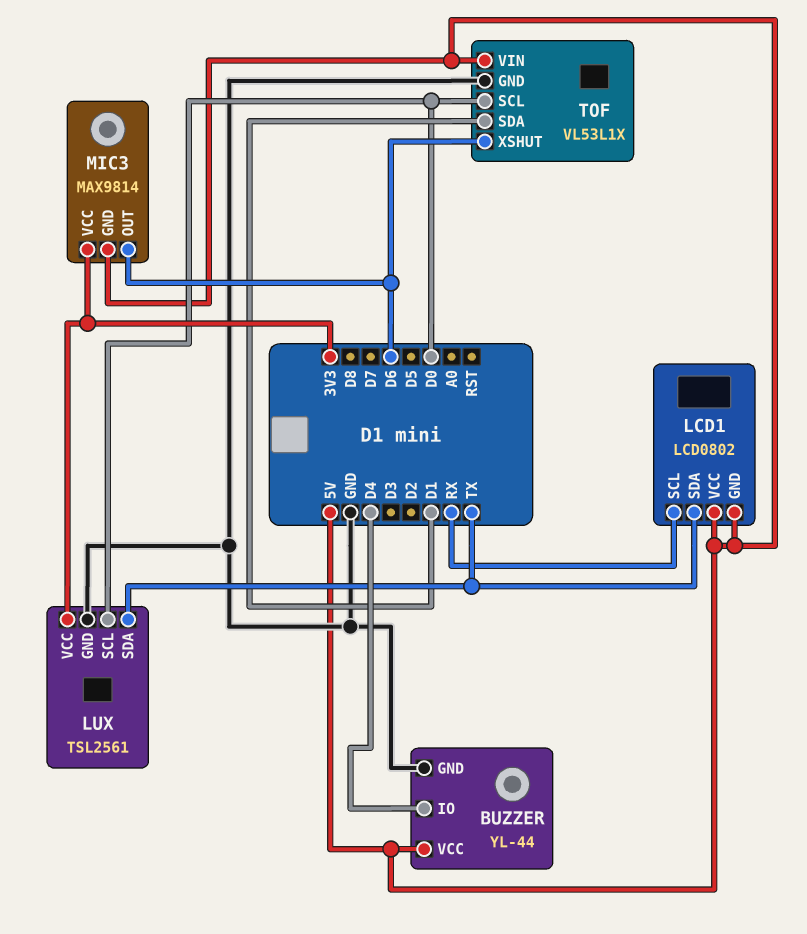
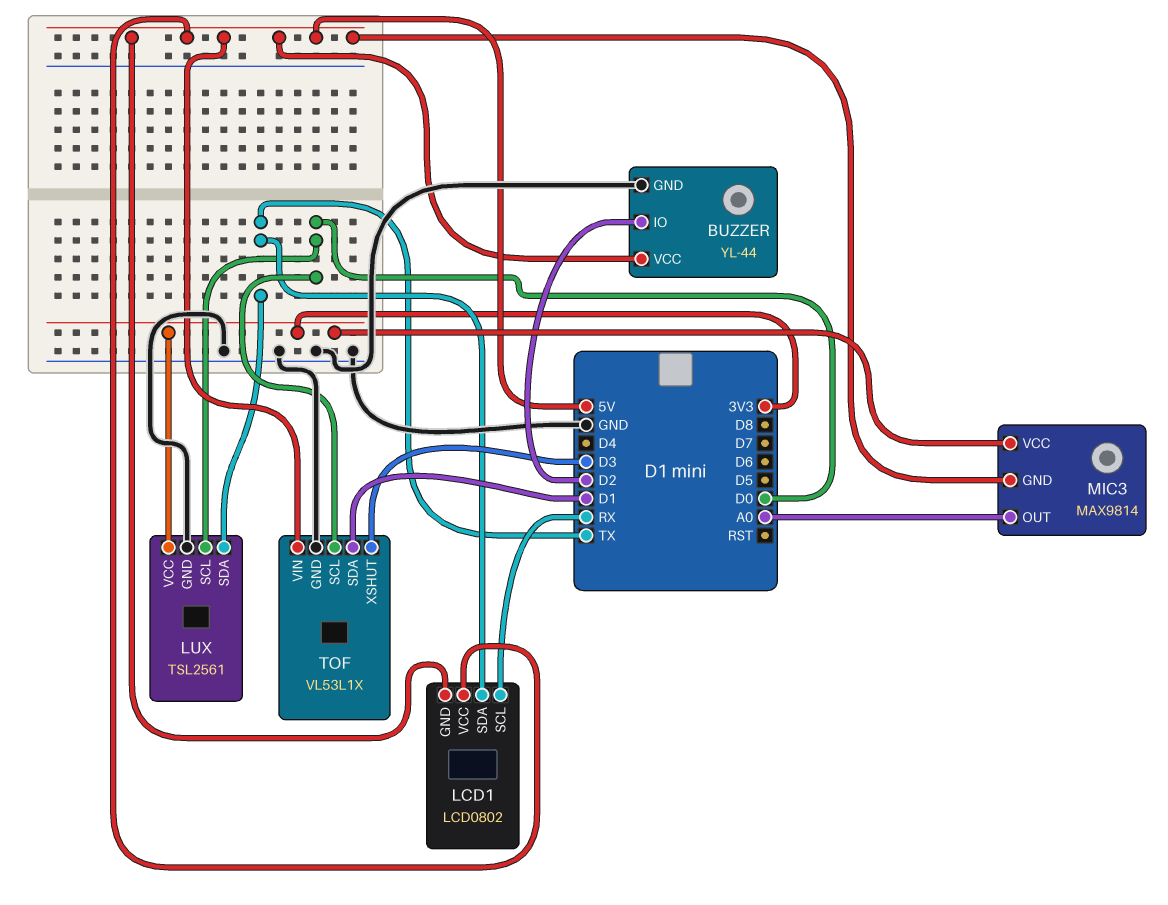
BUZZER pin IO: D4 -> D2
MIC3 pin OUT: D6 -> A0
TOF pin XSHUT: D6 -> D3

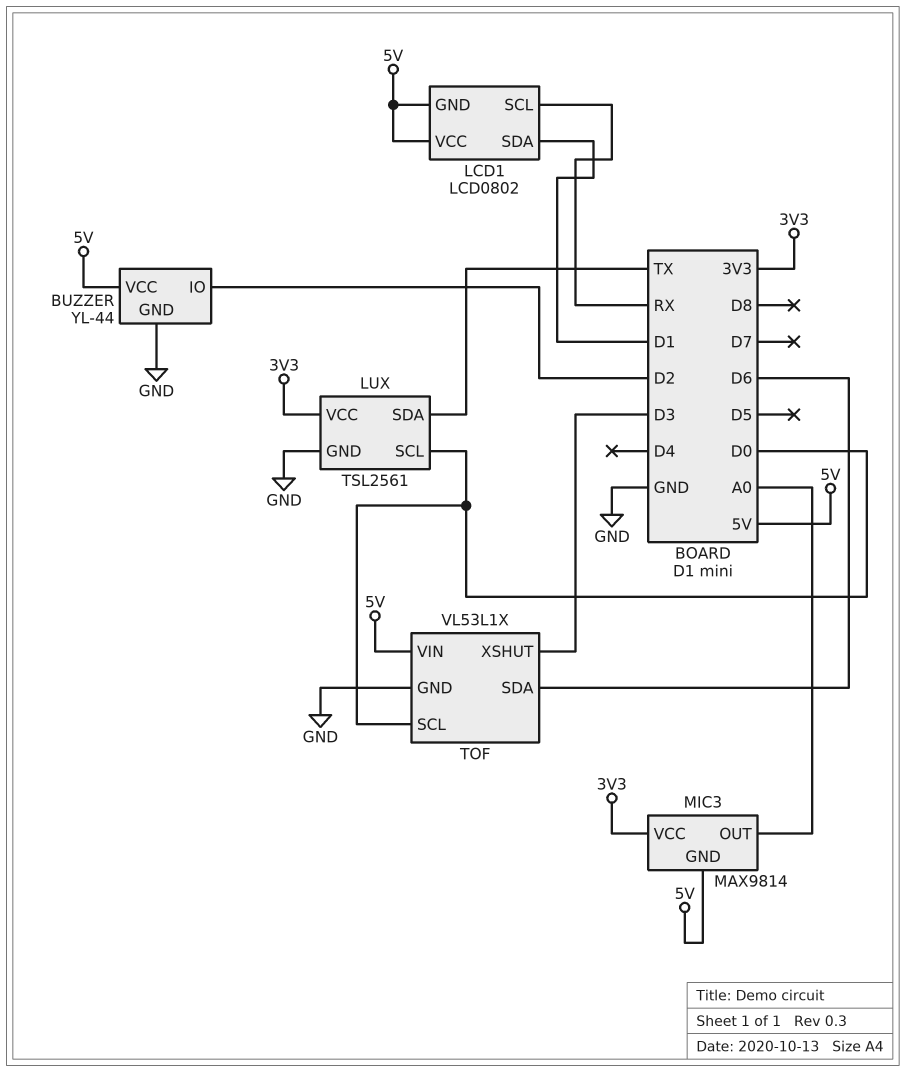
LCD1 pin SDA: TX -> D1
TOF pin SDA: D1 -> D6

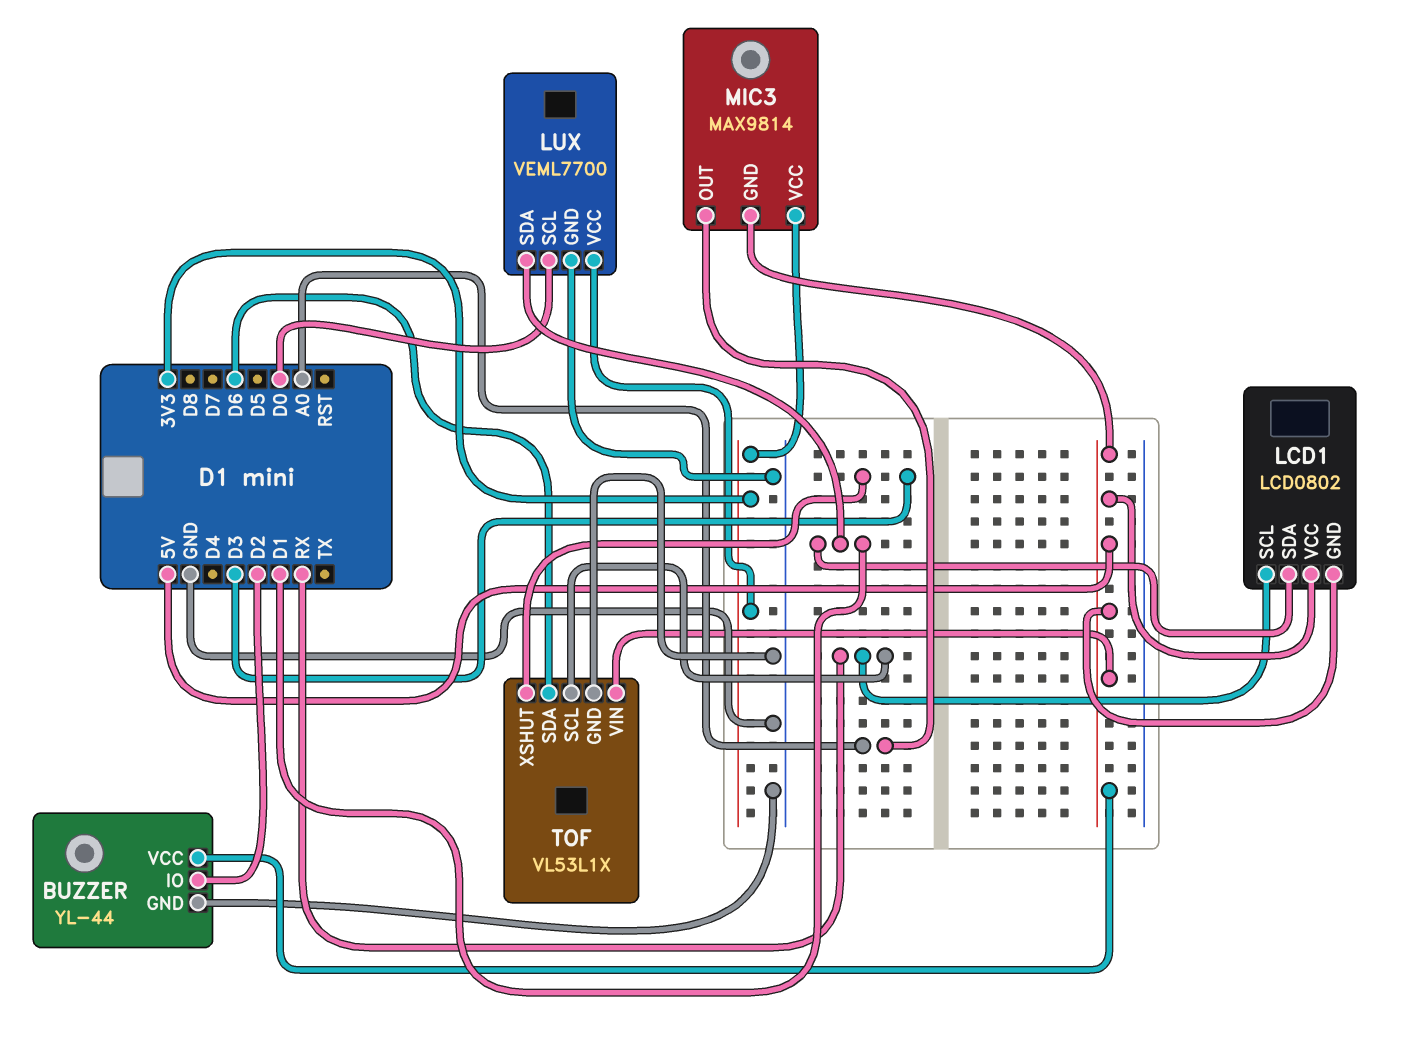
LUX: TSL2561 -> VEML7700
LUX pin SDA: TX -> D1
TOF pin SCL: D0 -> RX

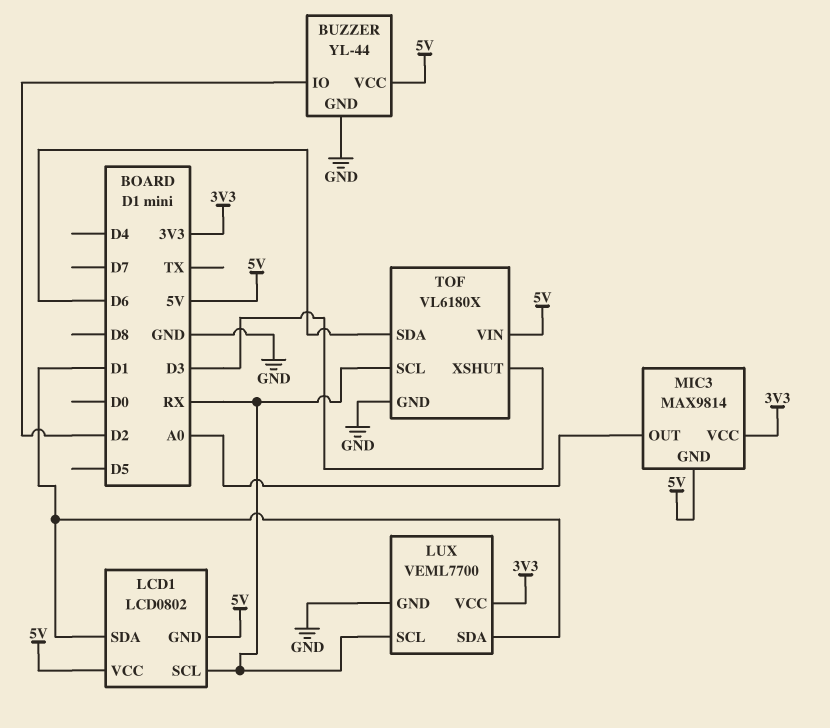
LUX pin SCL: D0 -> RX
TOF: VL53L1X -> VL6180X

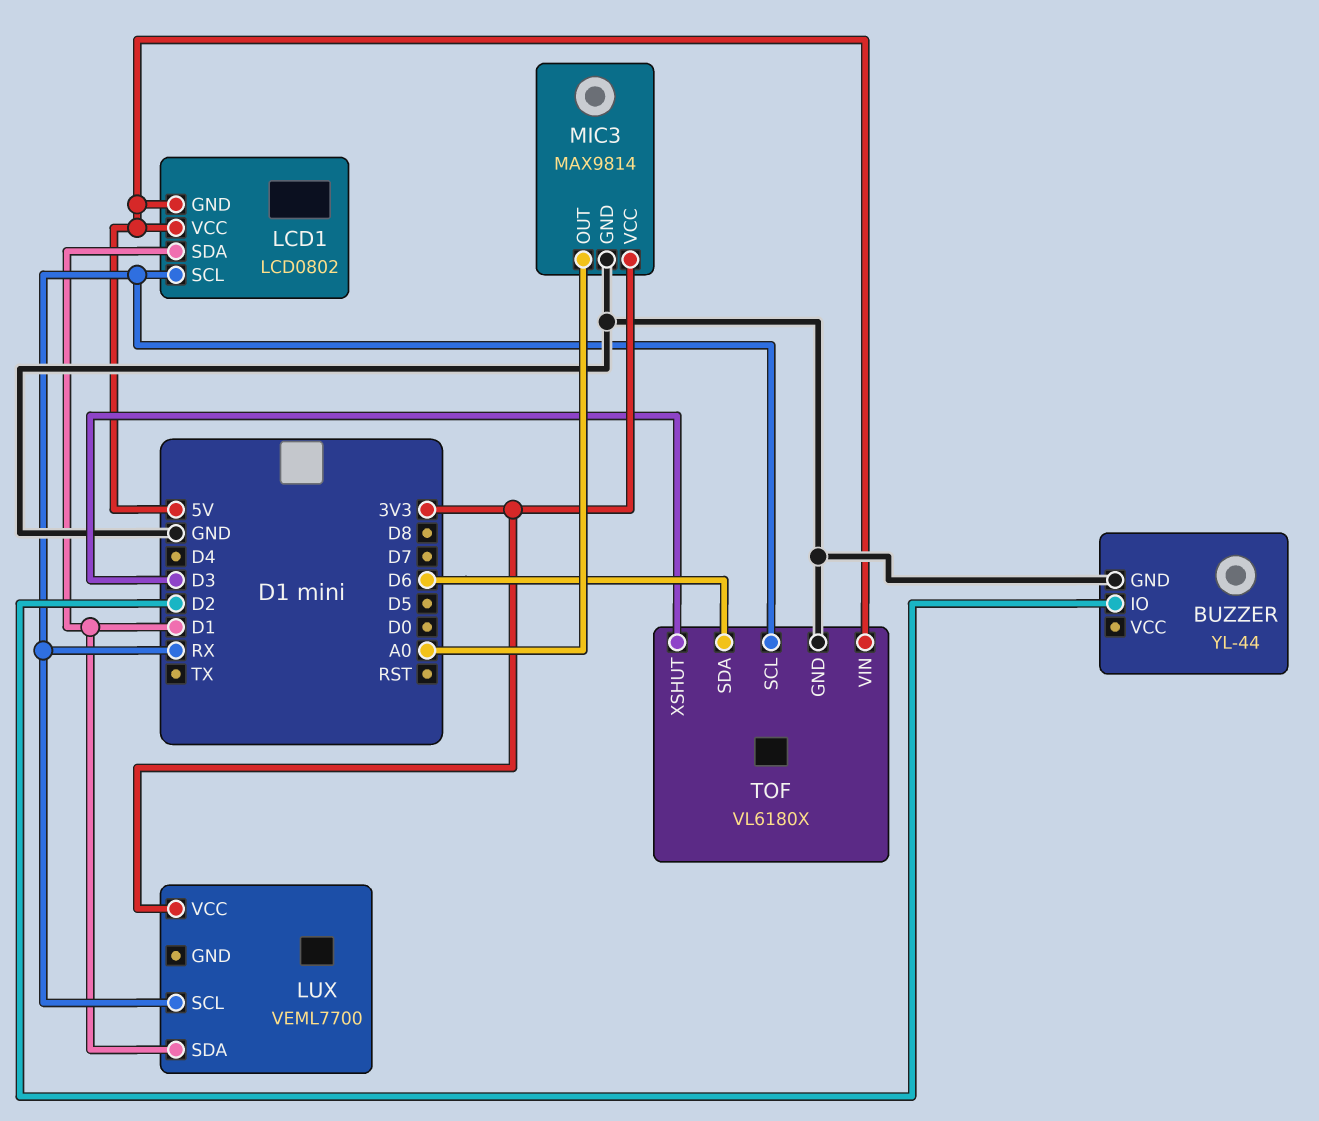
BUZZER pin VCC: 5V -> none
LUX pin GND: GND -> none
MIC3 pin GND: 5V -> GND

